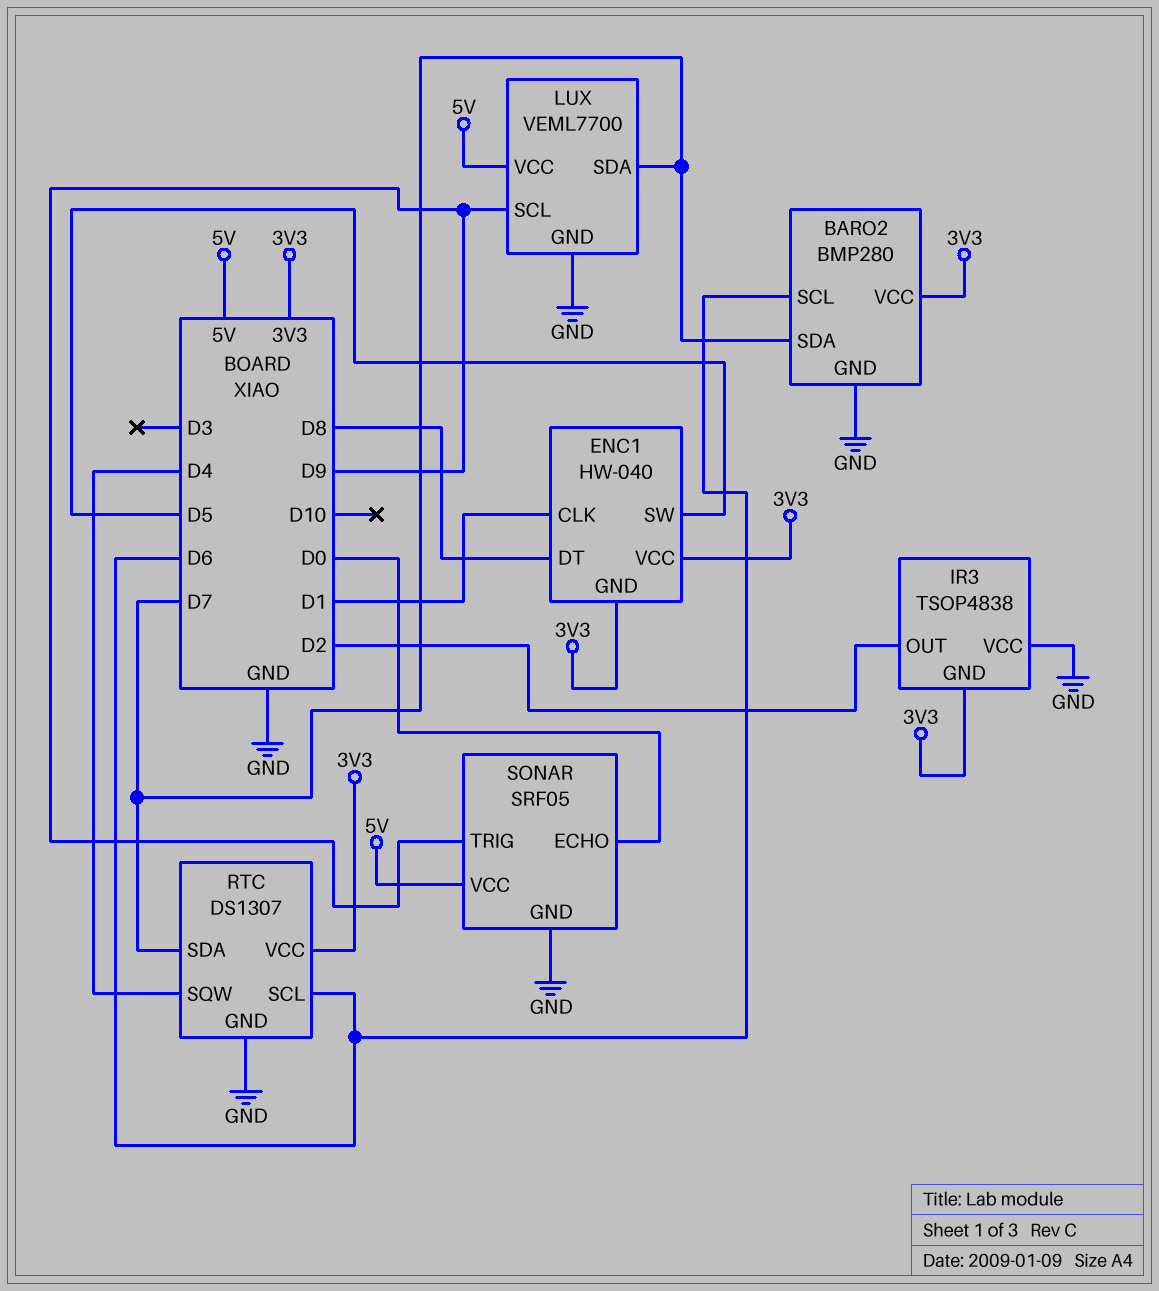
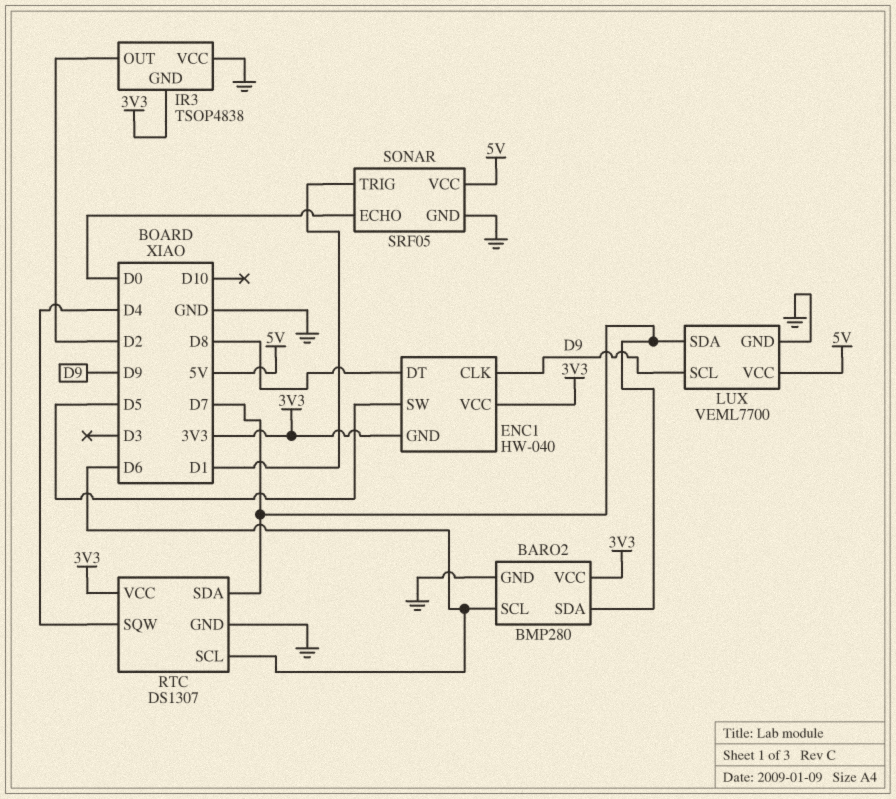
ENC1 pin CLK: D1 -> D9
SONAR pin TRIG: D9 -> D1

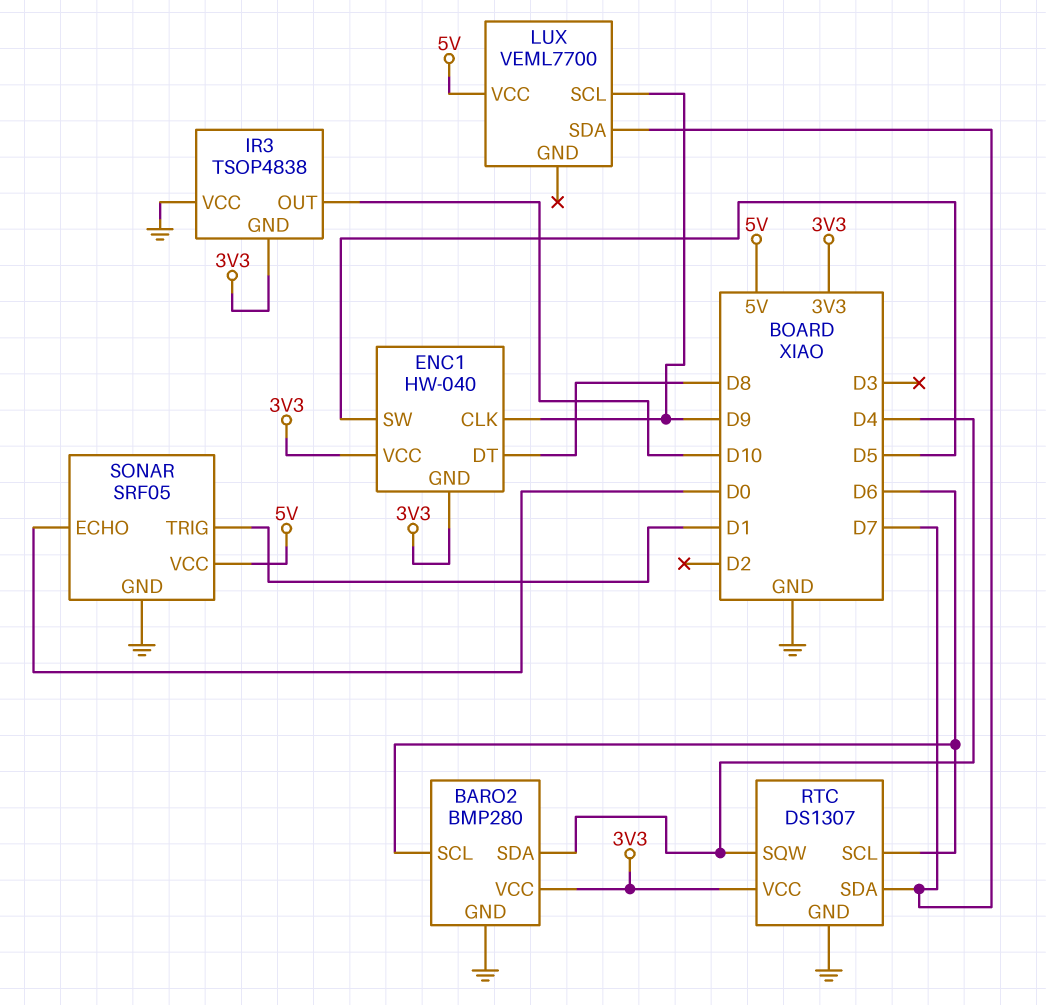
BARO2 pin SDA: D7 -> D4
IR3 pin OUT: D2 -> D10
LUX pin GND: GND -> none

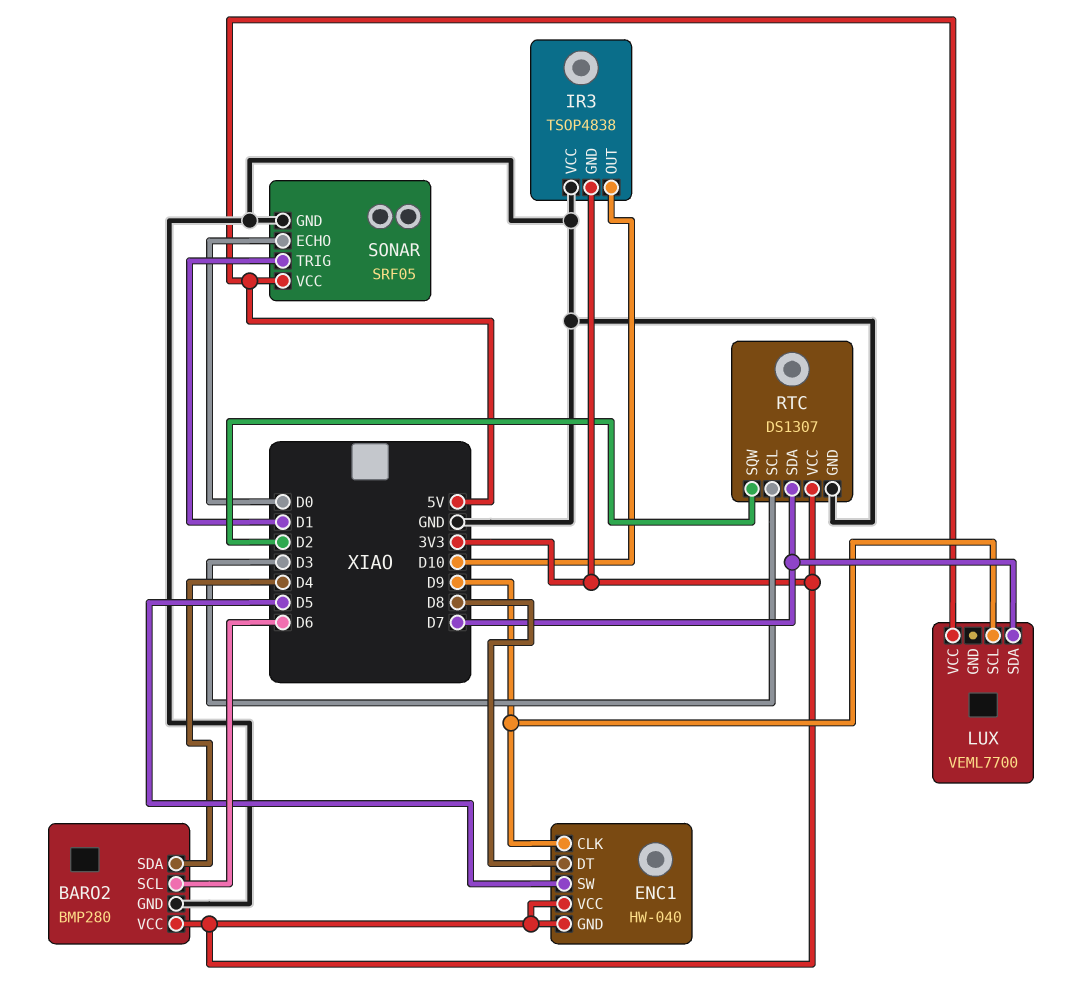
RTC pin SCL: D6 -> D3
RTC pin SQW: D4 -> D2

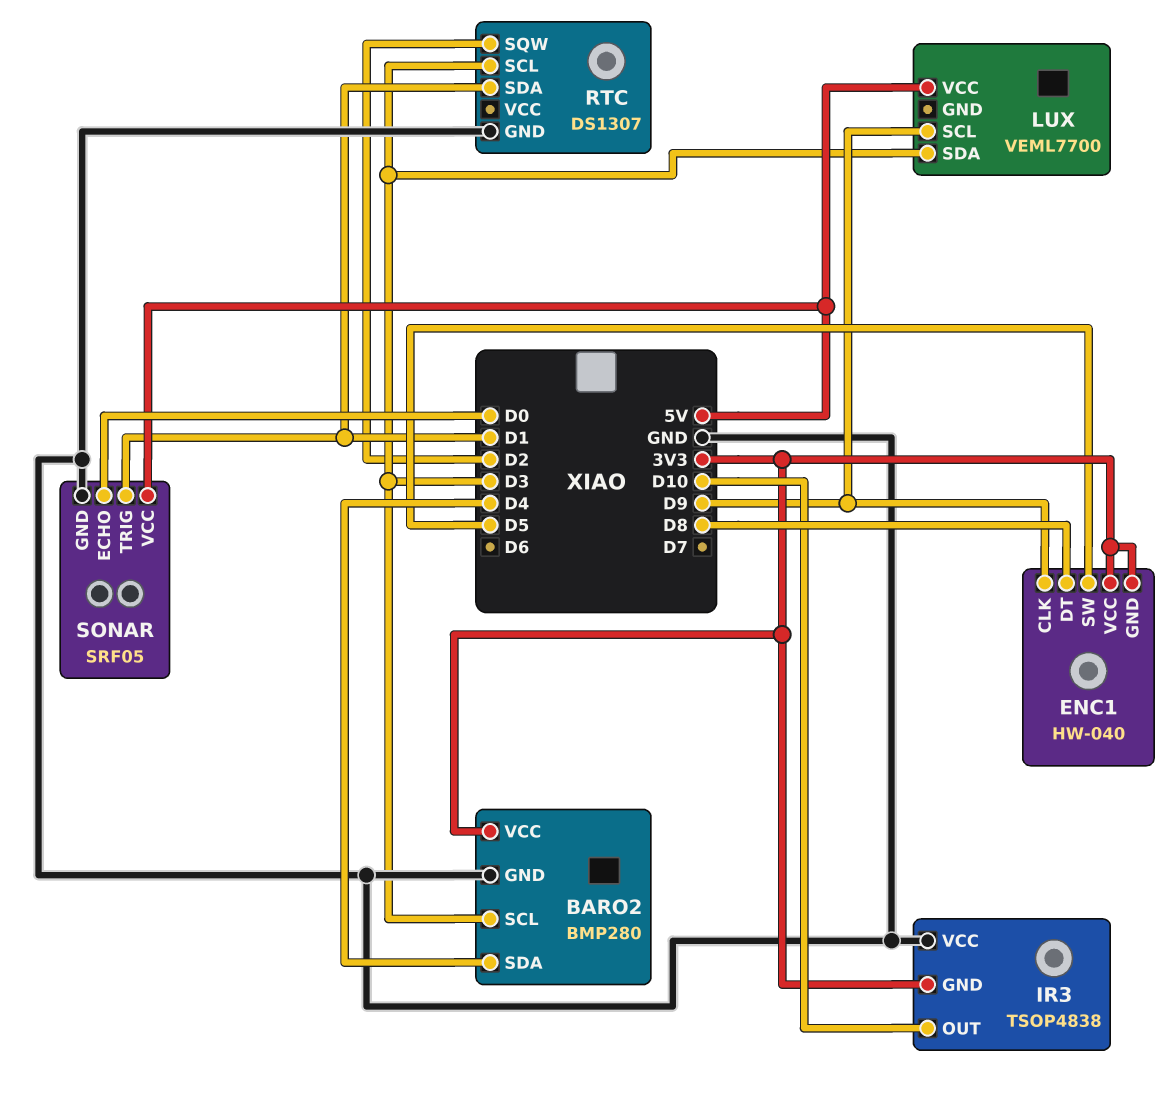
BARO2 pin SCL: D6 -> D3
LUX pin SDA: D7 -> D3
RTC pin SDA: D7 -> D1
RTC pin VCC: 3V3 -> none

